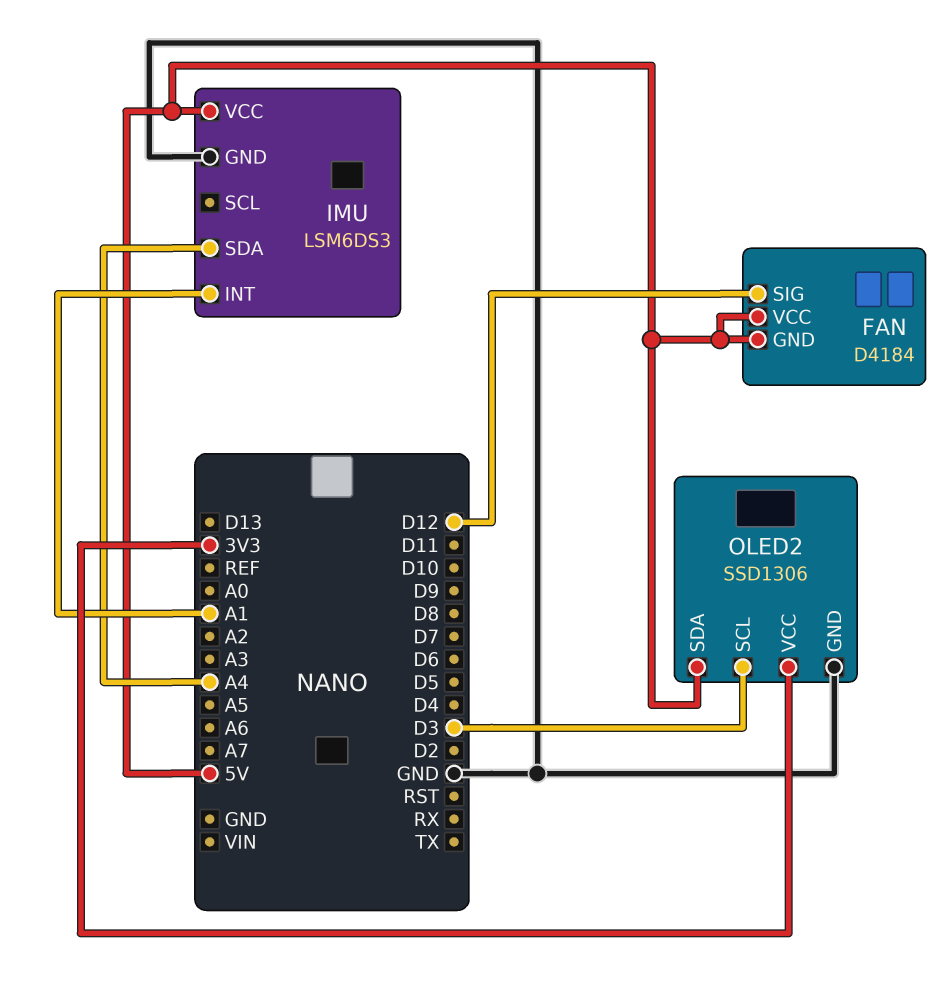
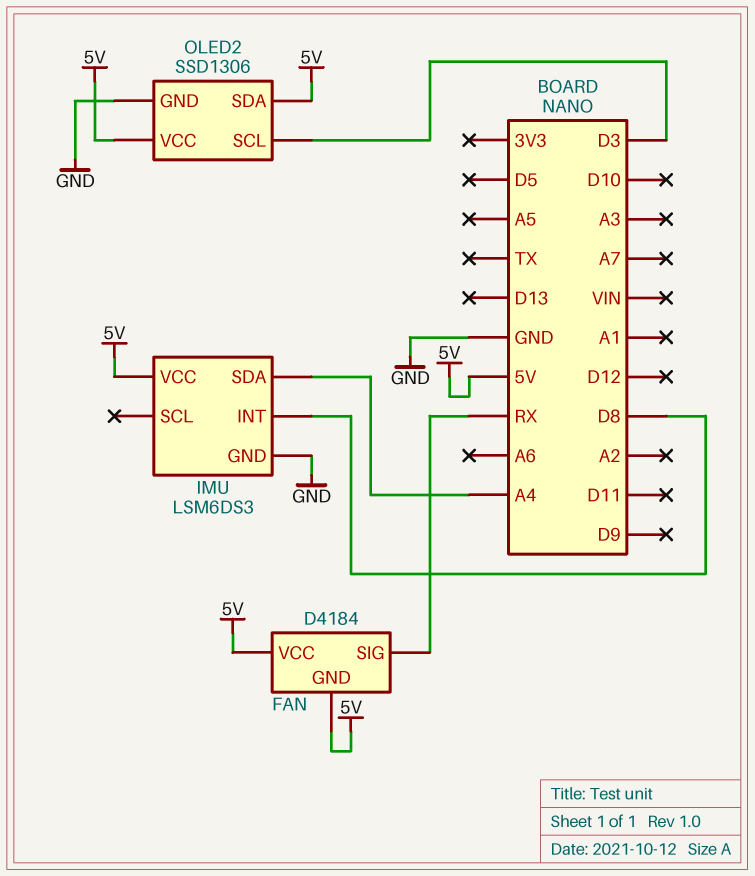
FAN pin SIG: D12 -> RX
IMU pin INT: A1 -> D8
OLED2 pin VCC: 3V3 -> 5V

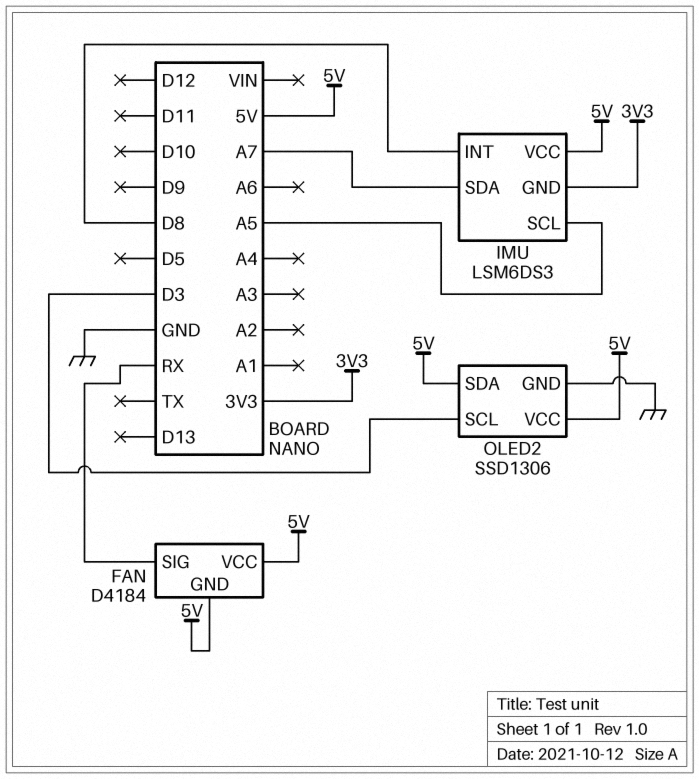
IMU pin GND: GND -> 3V3
IMU pin SCL: none -> A5
IMU pin SDA: A4 -> A7

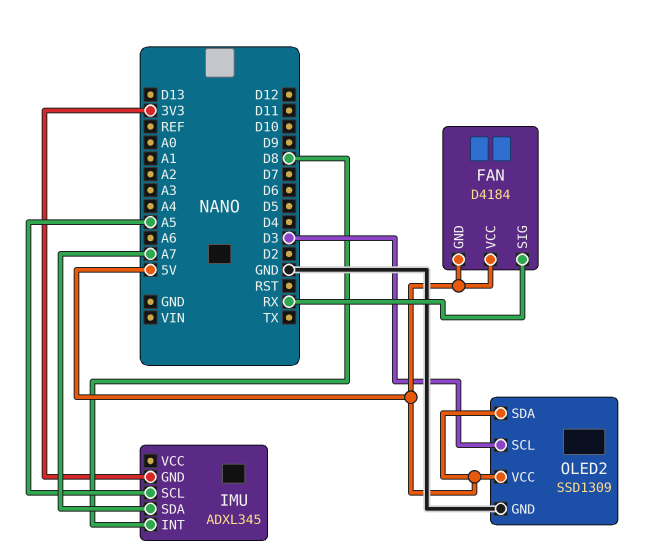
IMU: LSM6DS3 -> ADXL345
IMU pin VCC: 5V -> none
OLED2: SSD1306 -> SSD1309

